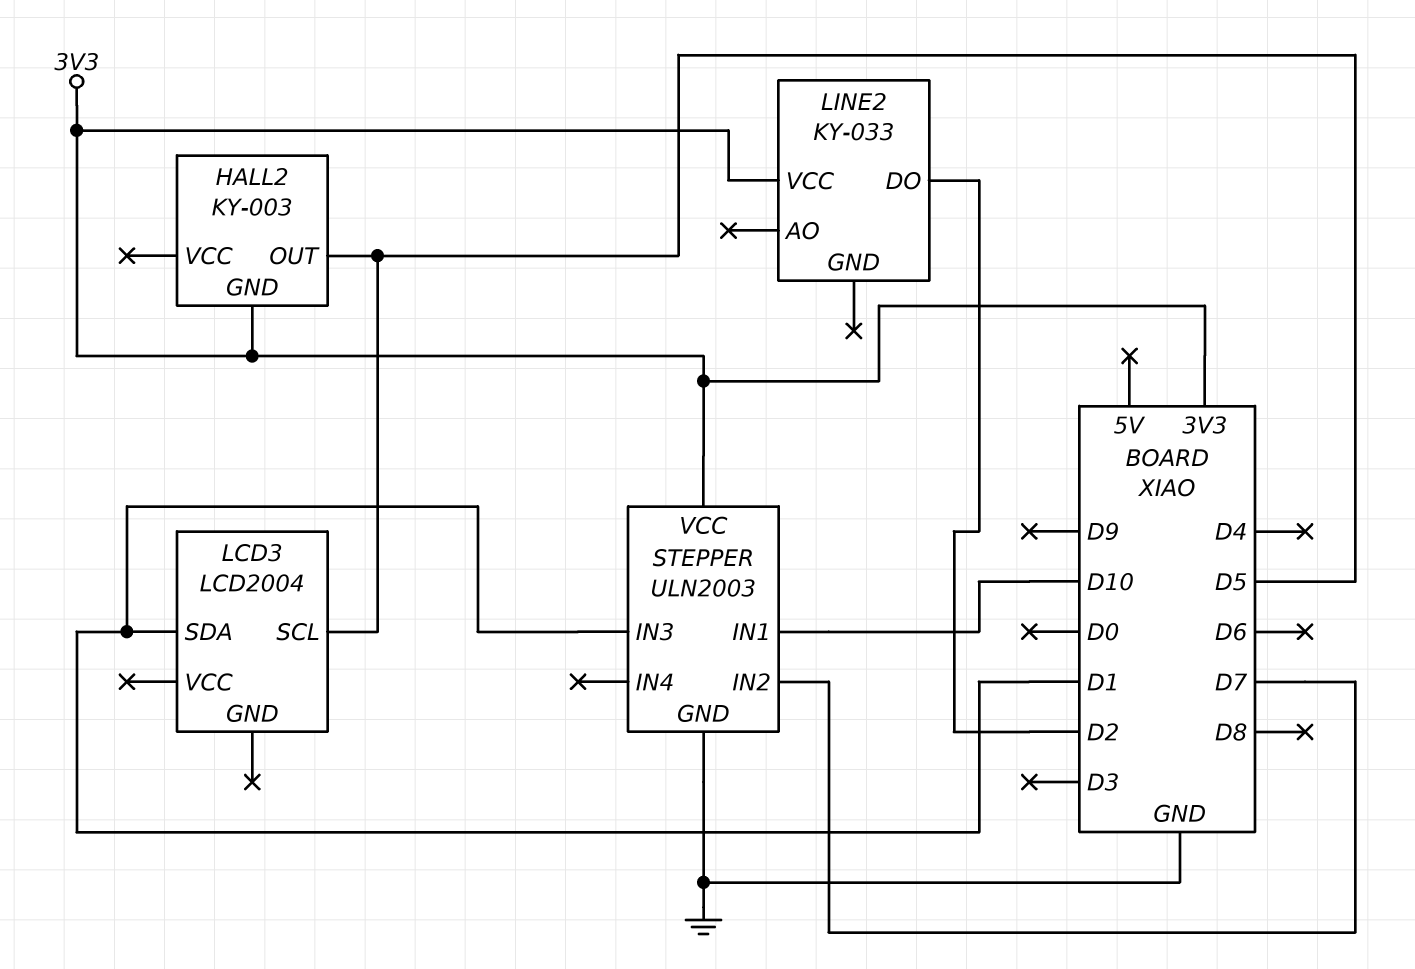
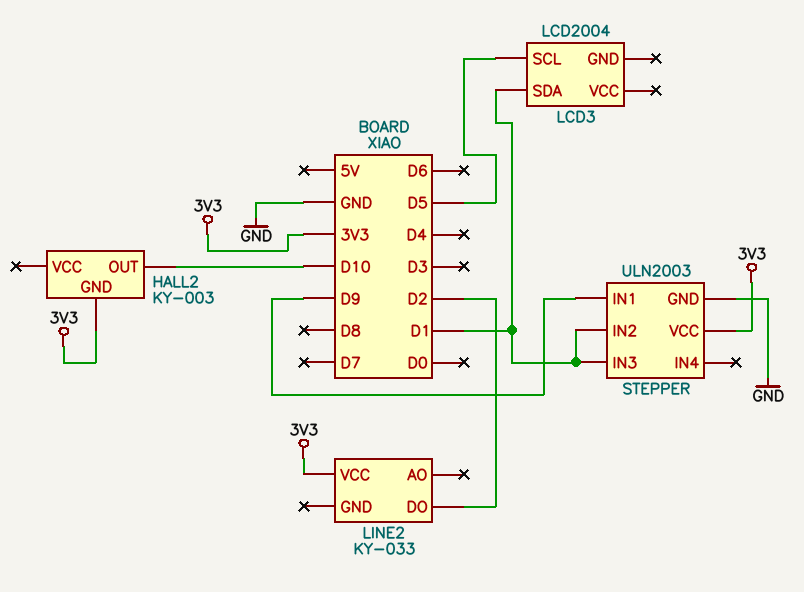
HALL2 pin OUT: D5 -> D10
STEPPER pin IN1: D10 -> D9
STEPPER pin IN2: D7 -> D1

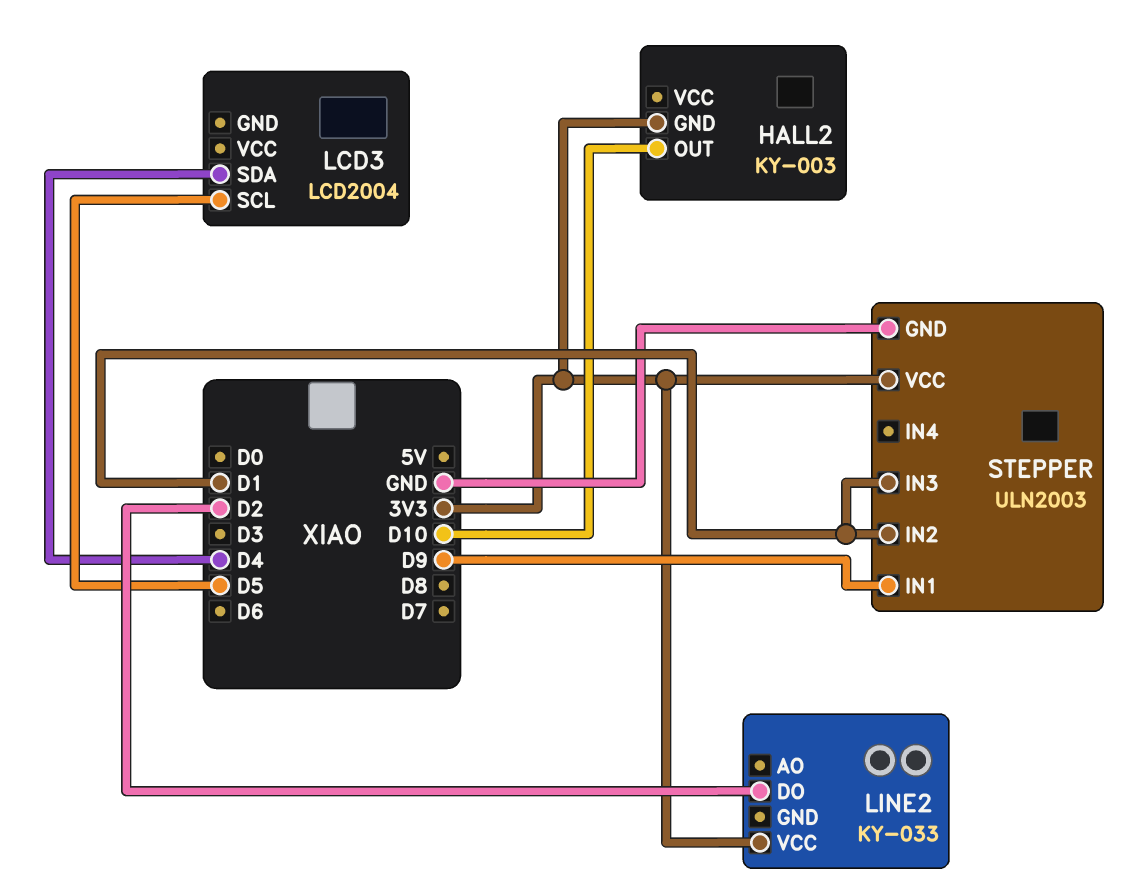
LCD3 pin SDA: D1 -> D4

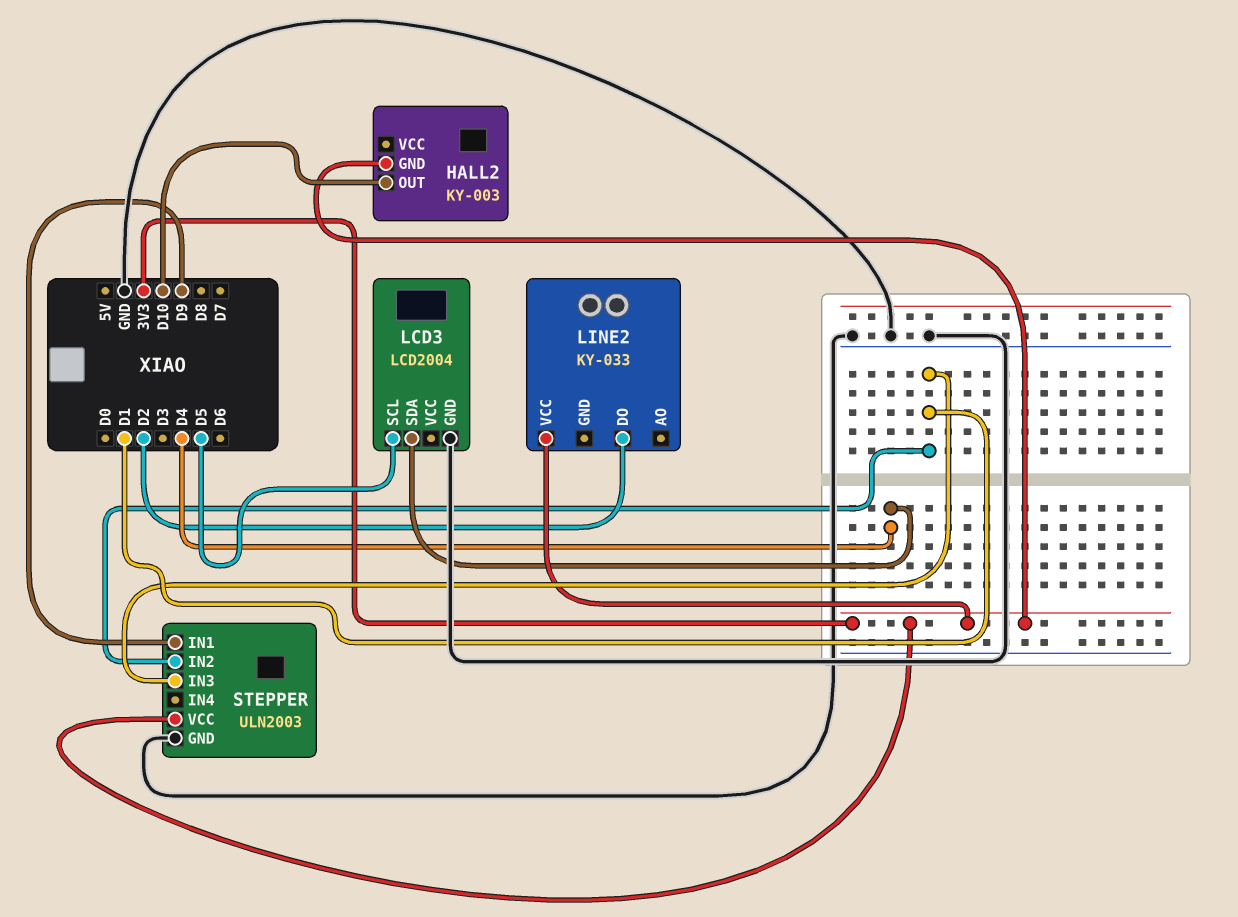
LCD3 pin GND: none -> GND

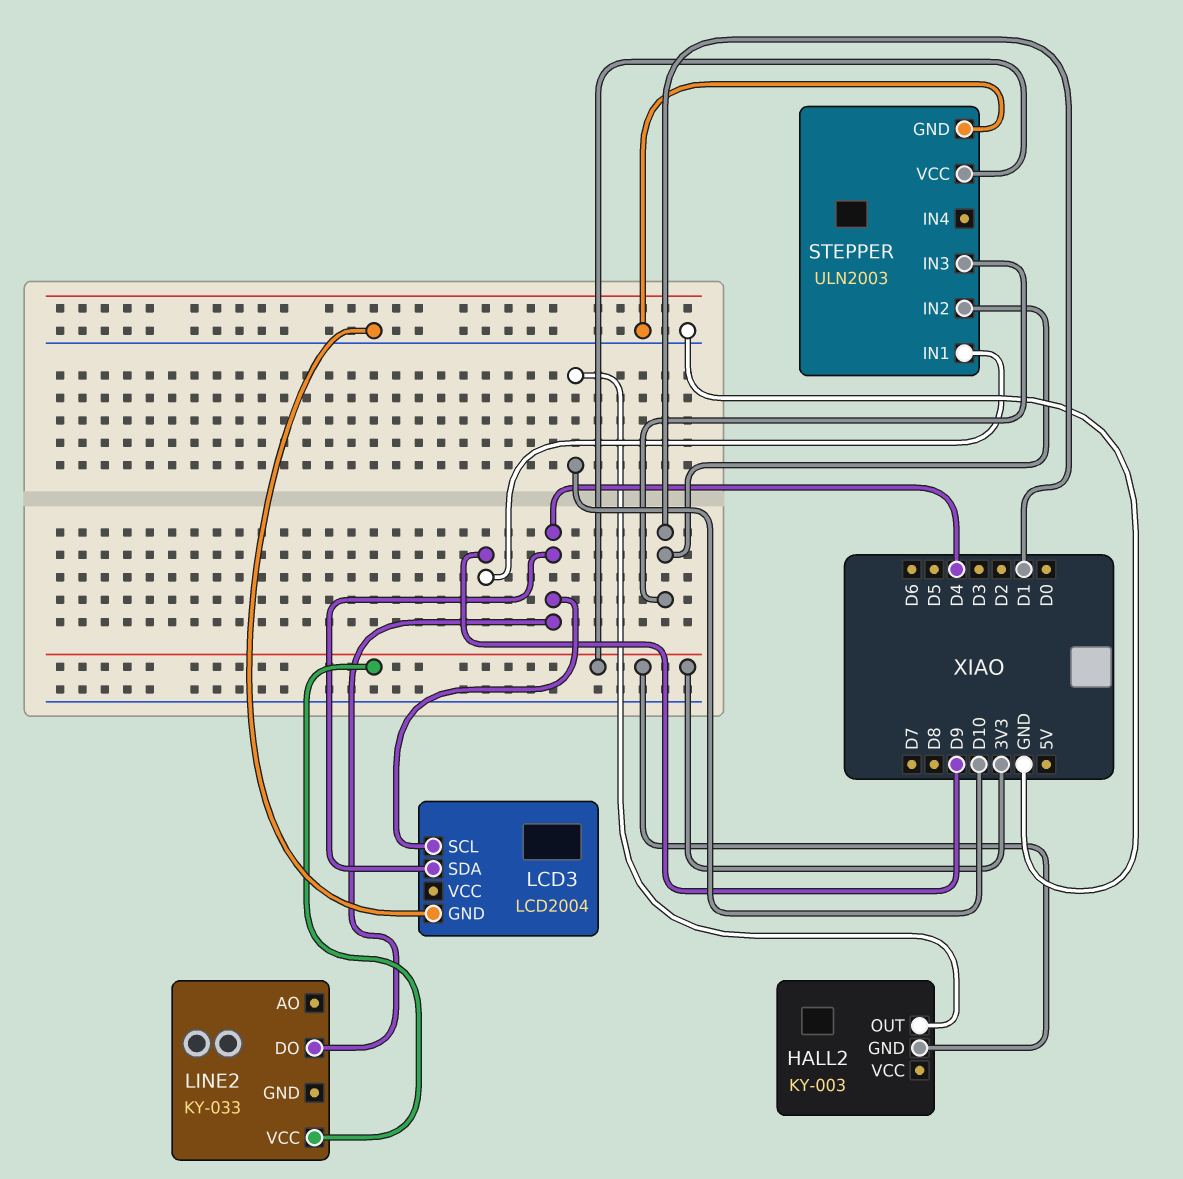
LCD3 pin SCL: D5 -> D4
LINE2 pin DO: D2 -> D4

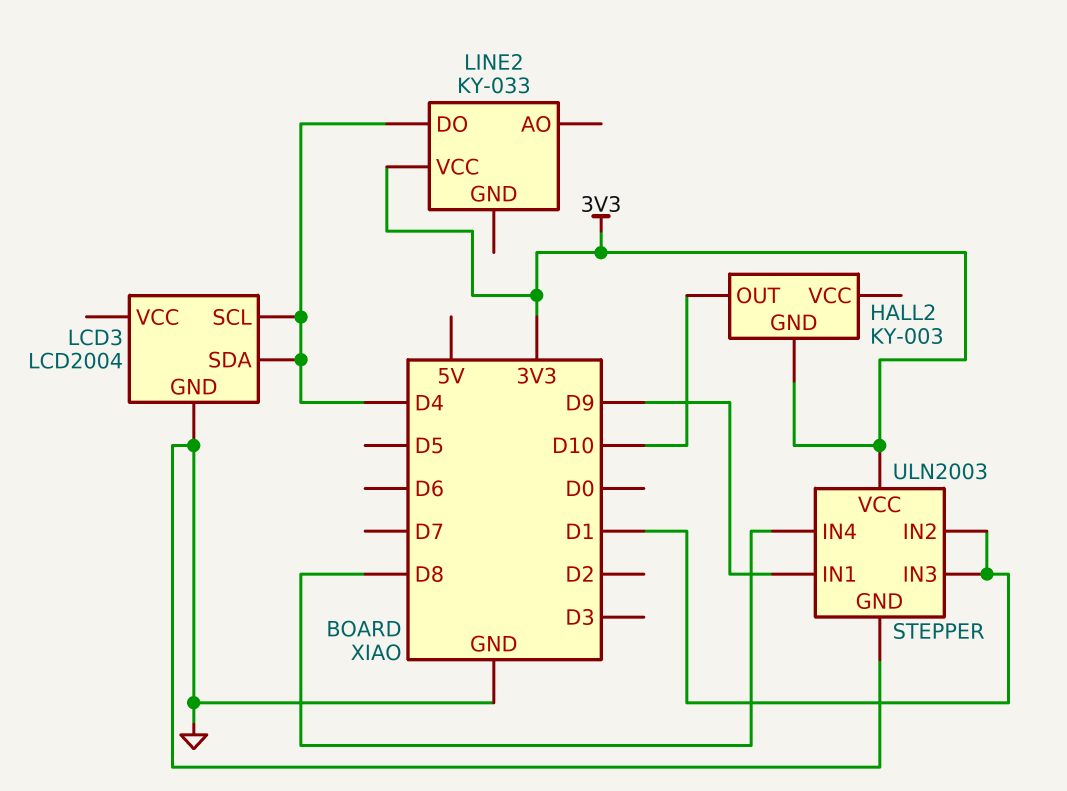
STEPPER pin IN4: none -> D8

